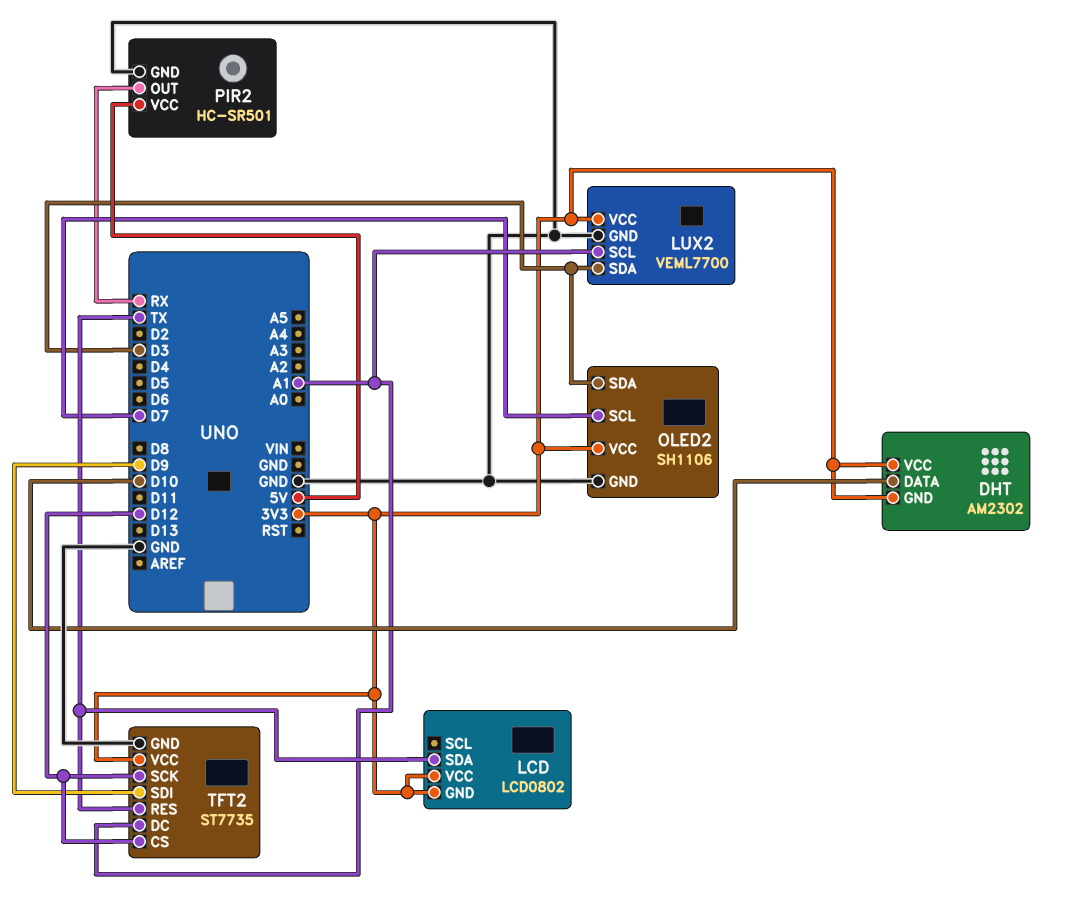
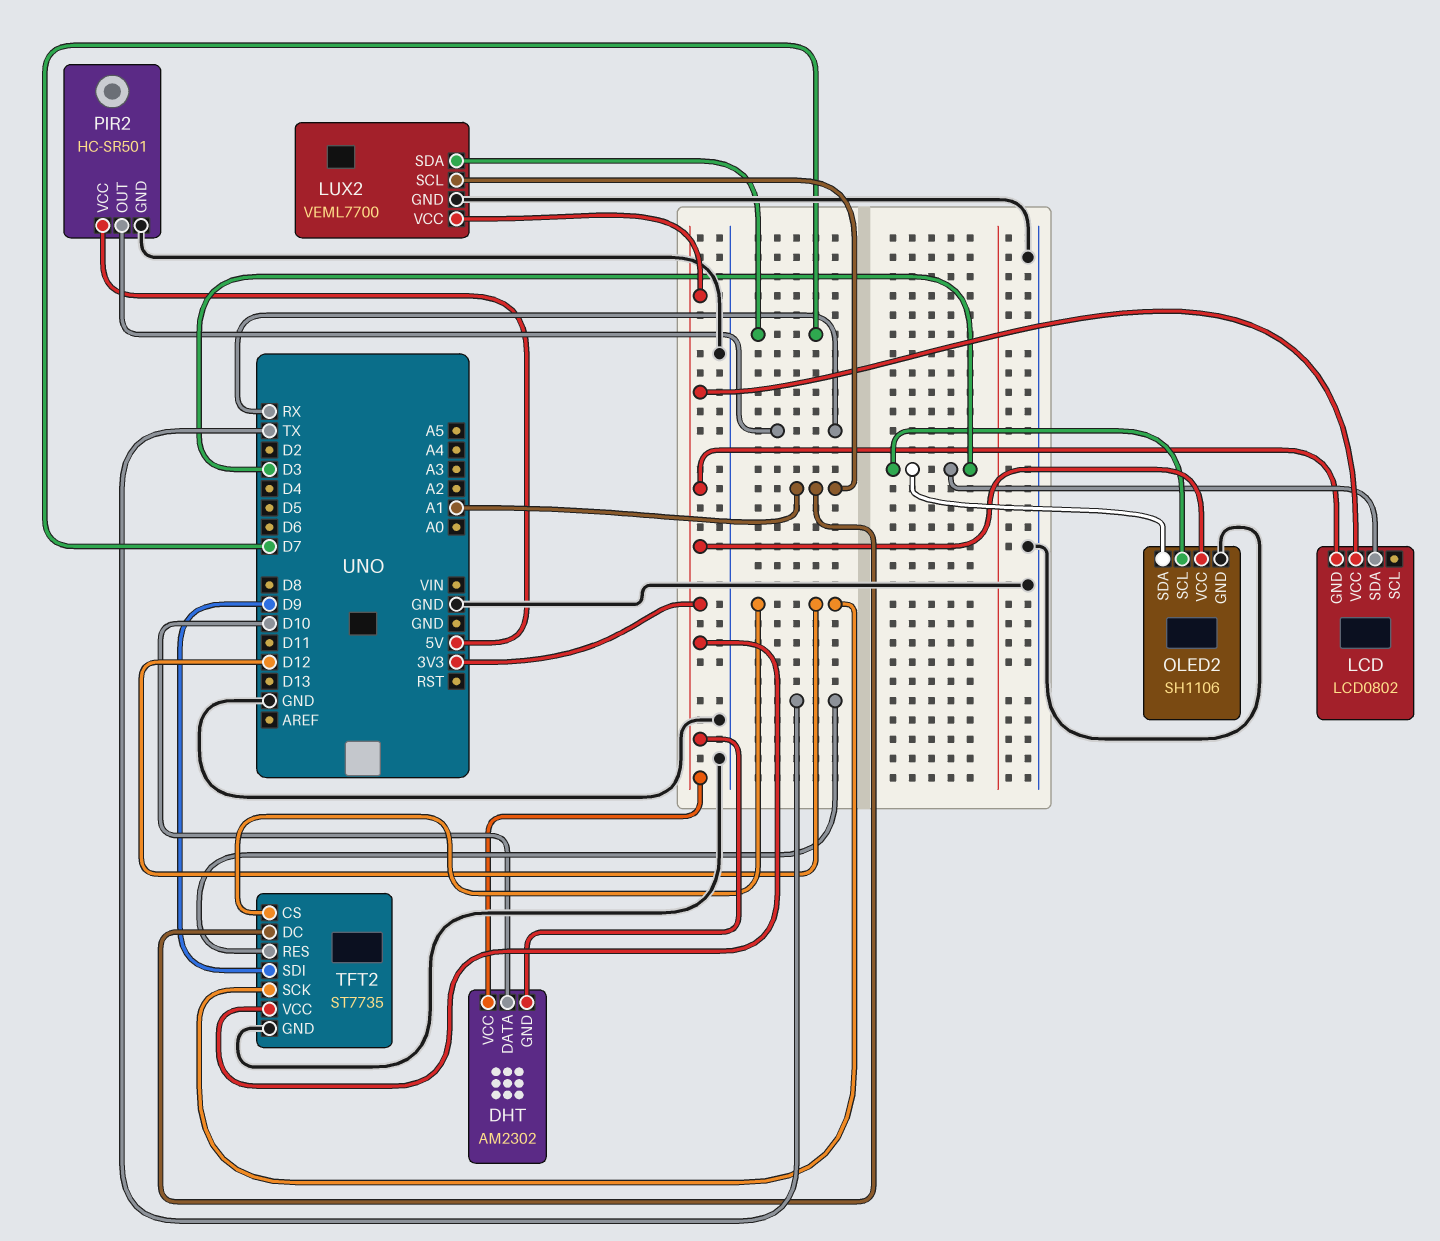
LCD pin SDA: TX -> D3
LUX2 pin SDA: D3 -> D7
OLED2 pin SCL: D7 -> D3

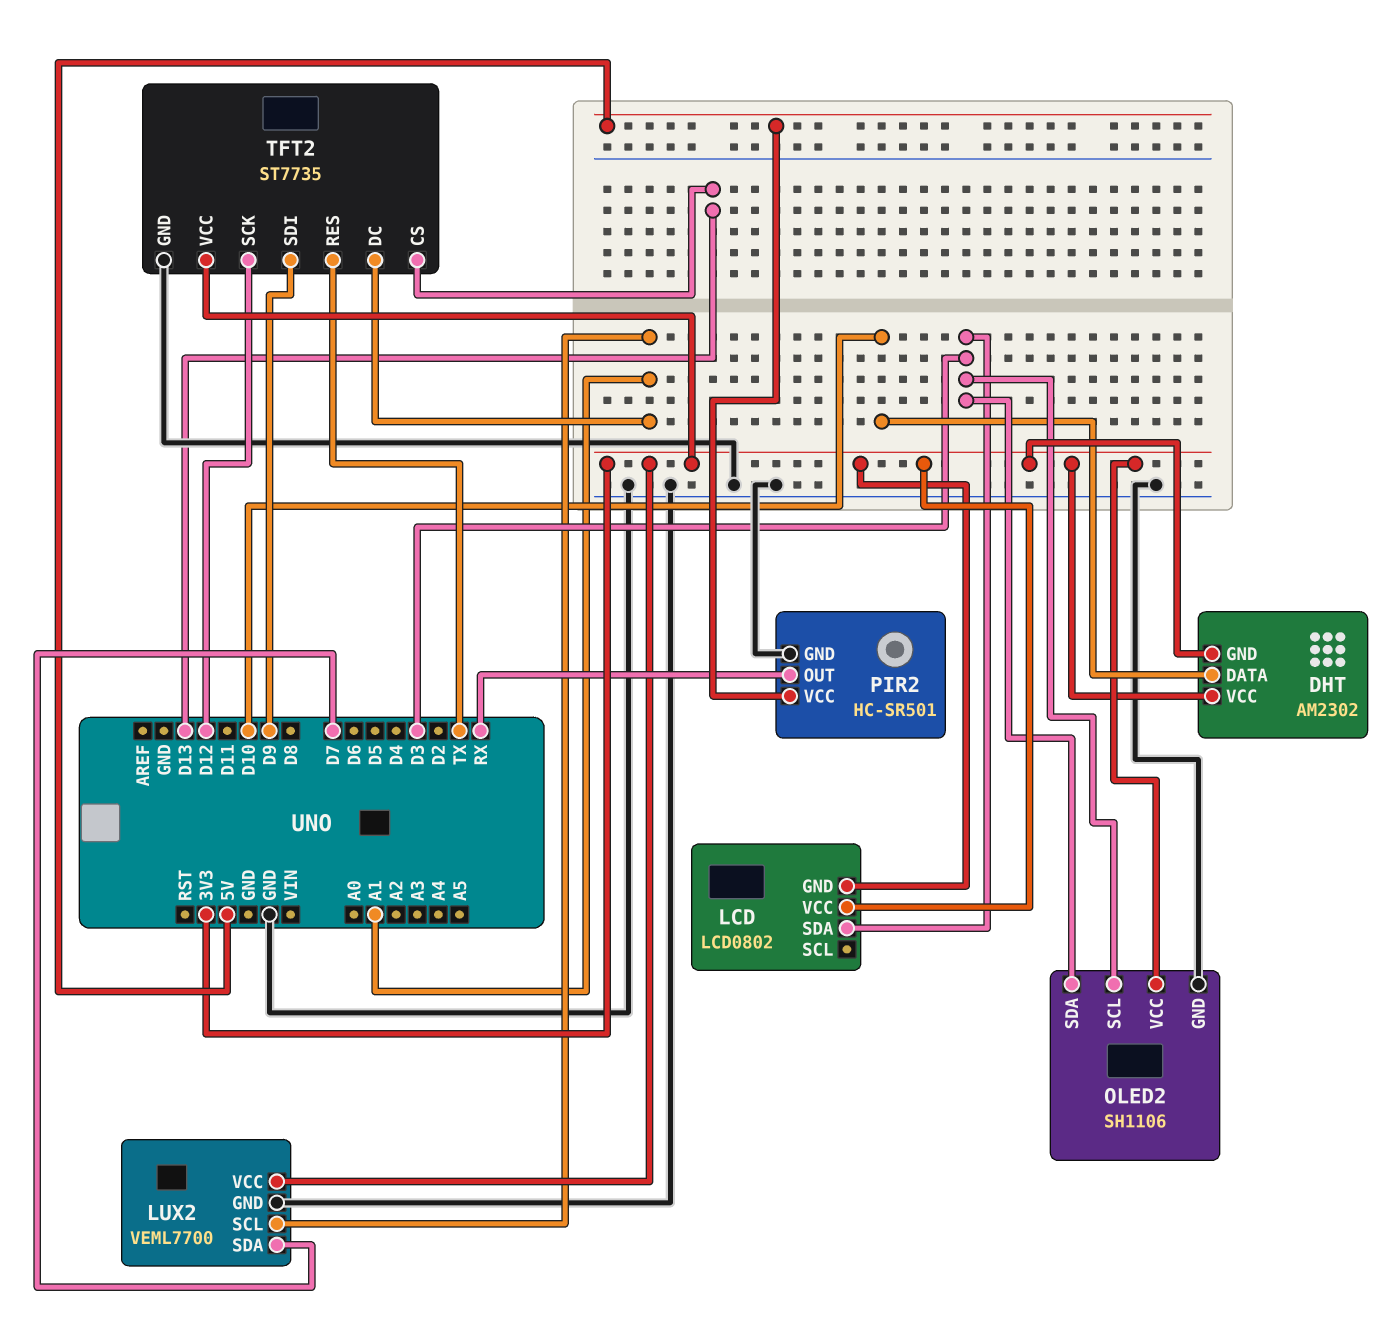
TFT2 pin CS: D12 -> D13

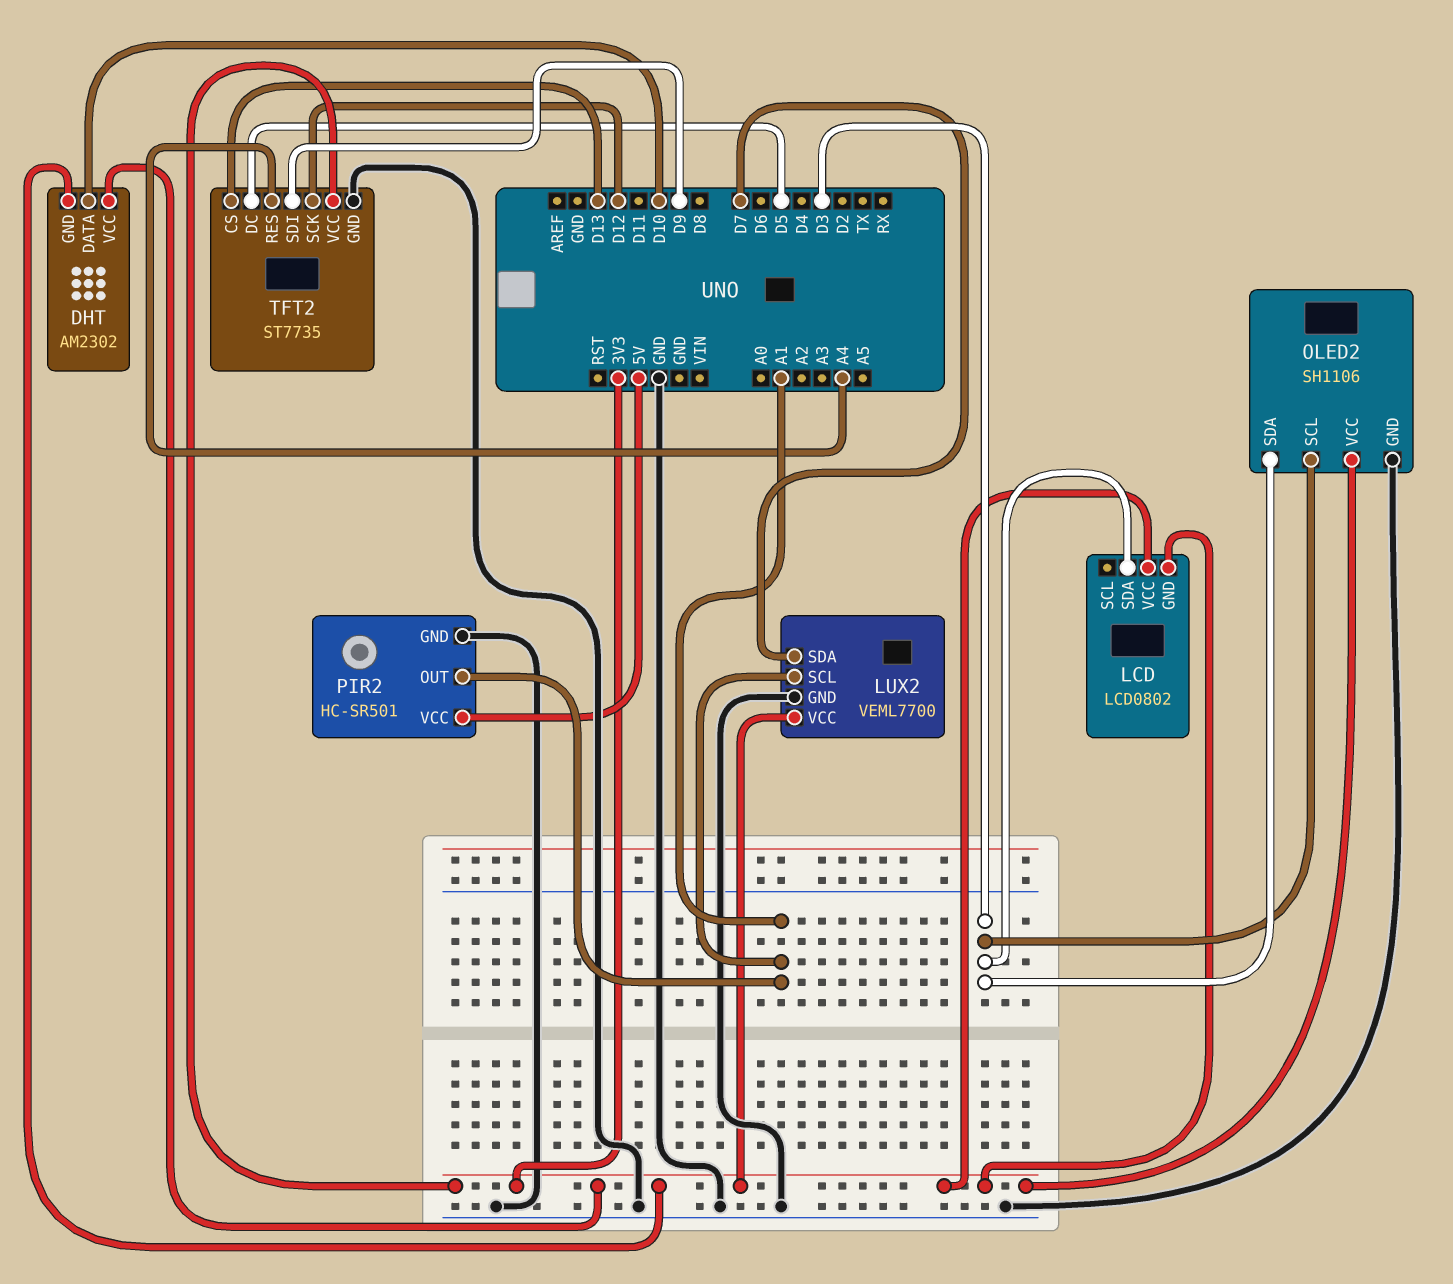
PIR2 pin OUT: RX -> A1
TFT2 pin DC: A1 -> D5
TFT2 pin RES: TX -> A4

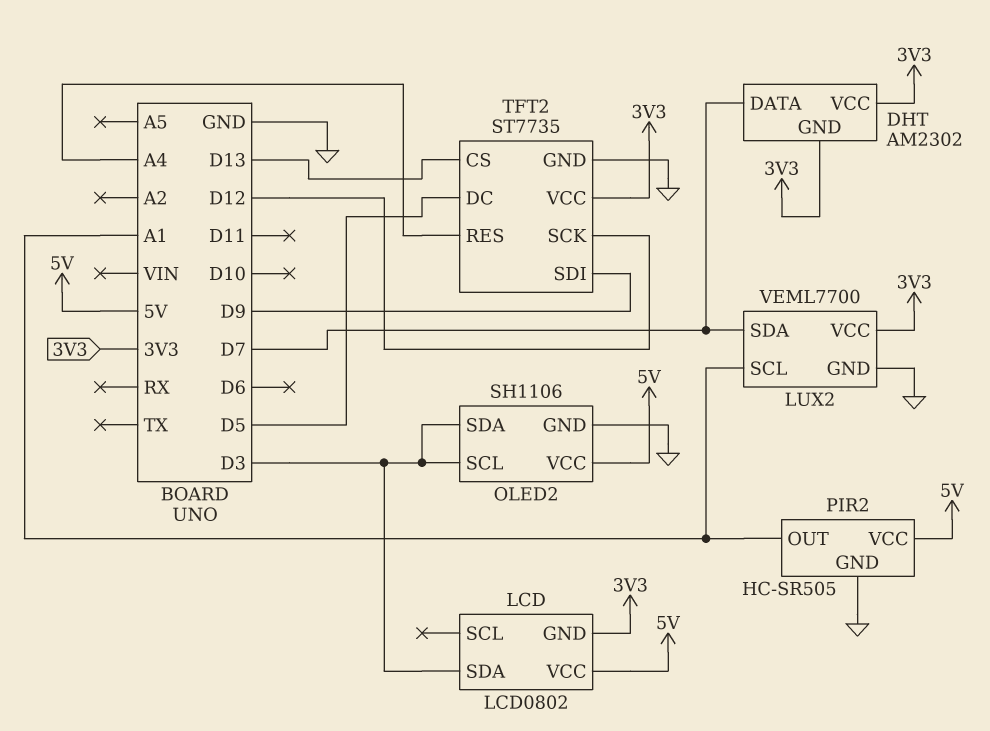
DHT pin DATA: D10 -> D7
LCD pin VCC: 3V3 -> 5V
OLED2 pin VCC: 3V3 -> 5V
PIR2: HC-SR501 -> HC-SR505

